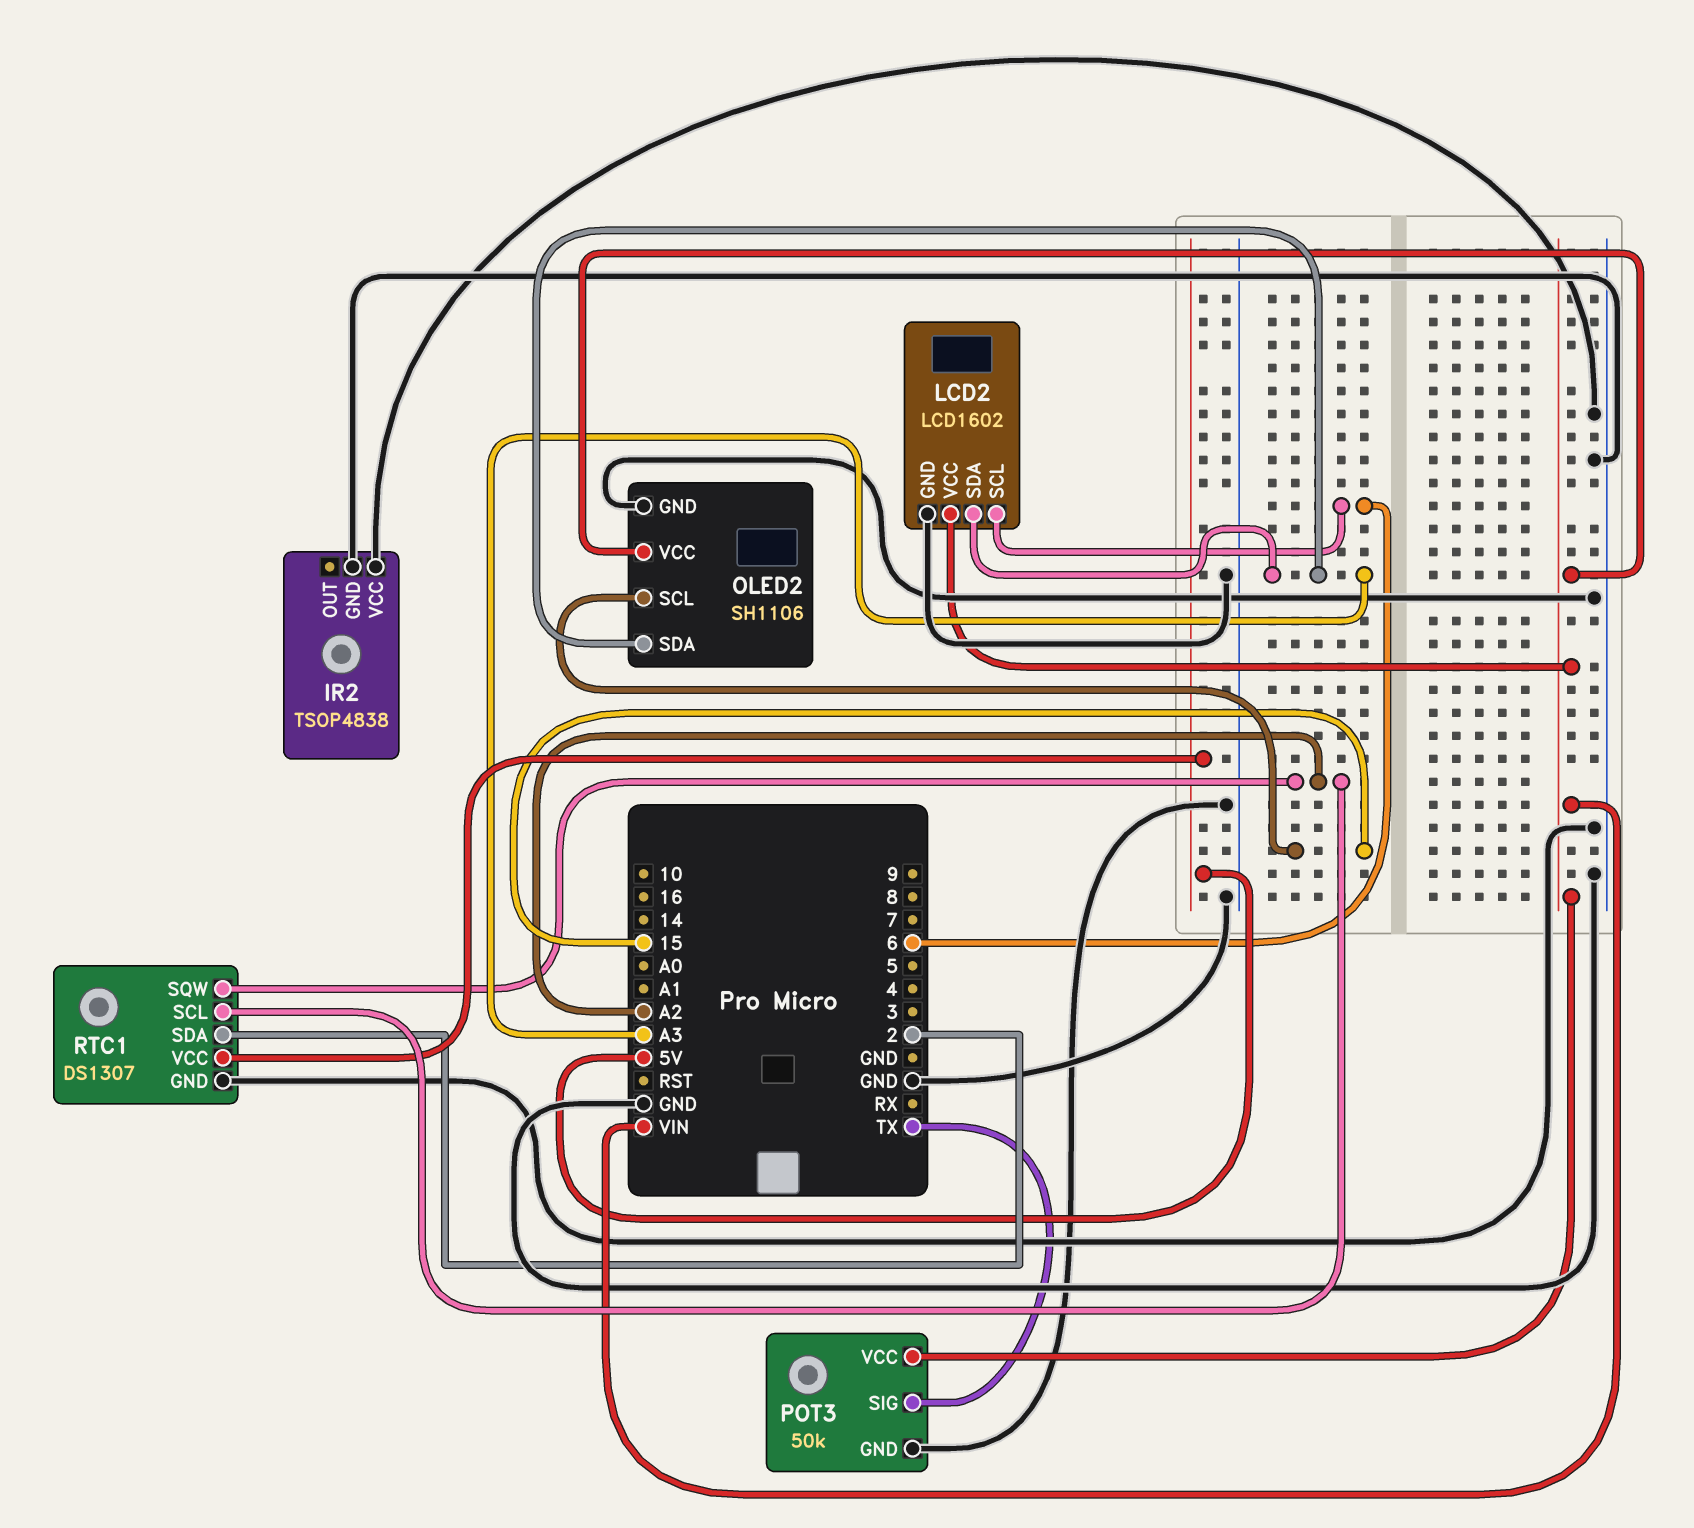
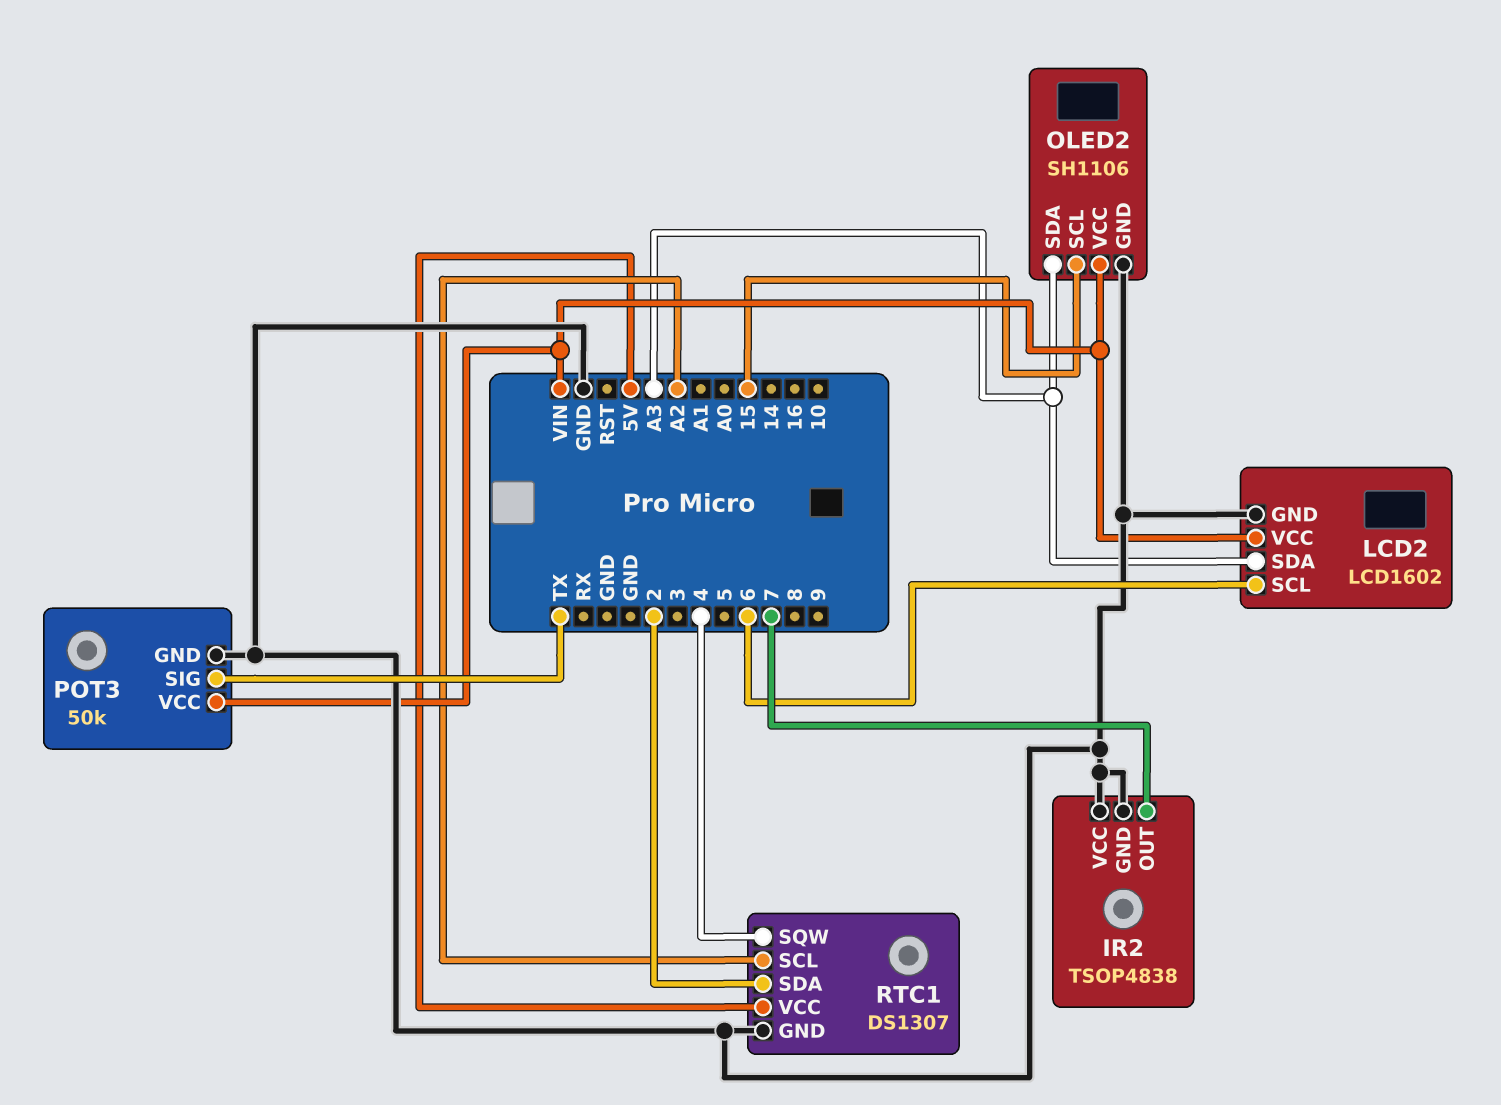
IR2 pin OUT: none -> 7
RTC1 pin SQW: A2 -> 4

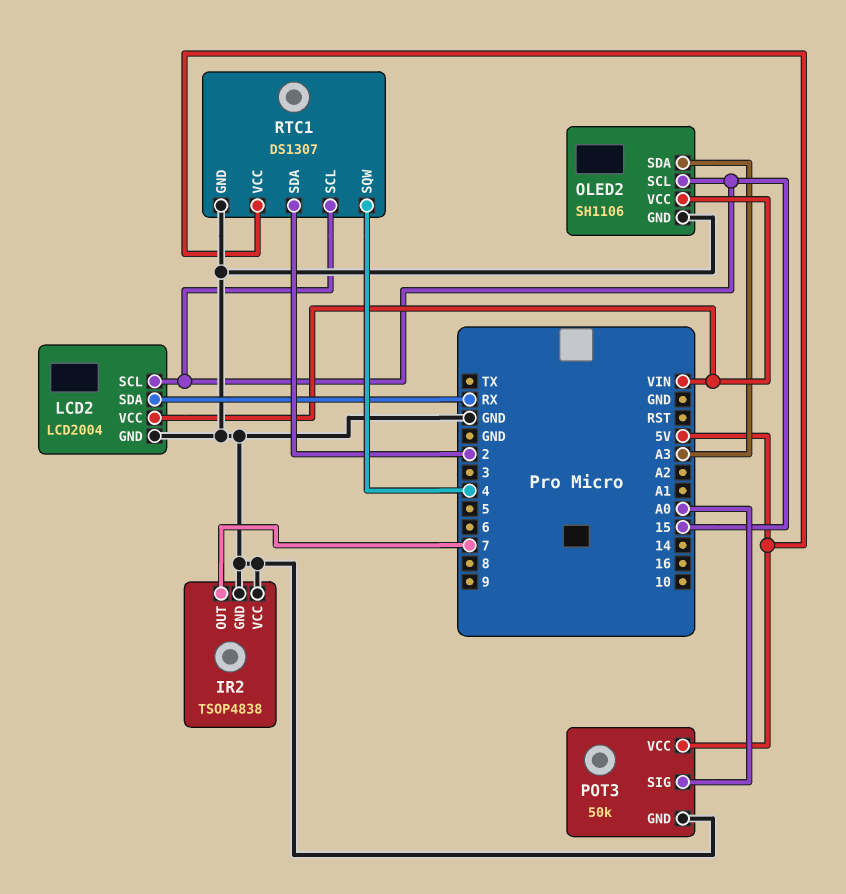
LCD2: LCD1602 -> LCD2004
LCD2 pin SCL: 6 -> 15
LCD2 pin SDA: A3 -> RX
POT3 pin SIG: TX -> A0
POT3 pin VCC: VIN -> 5V
RTC1 pin SCL: A2 -> 15

